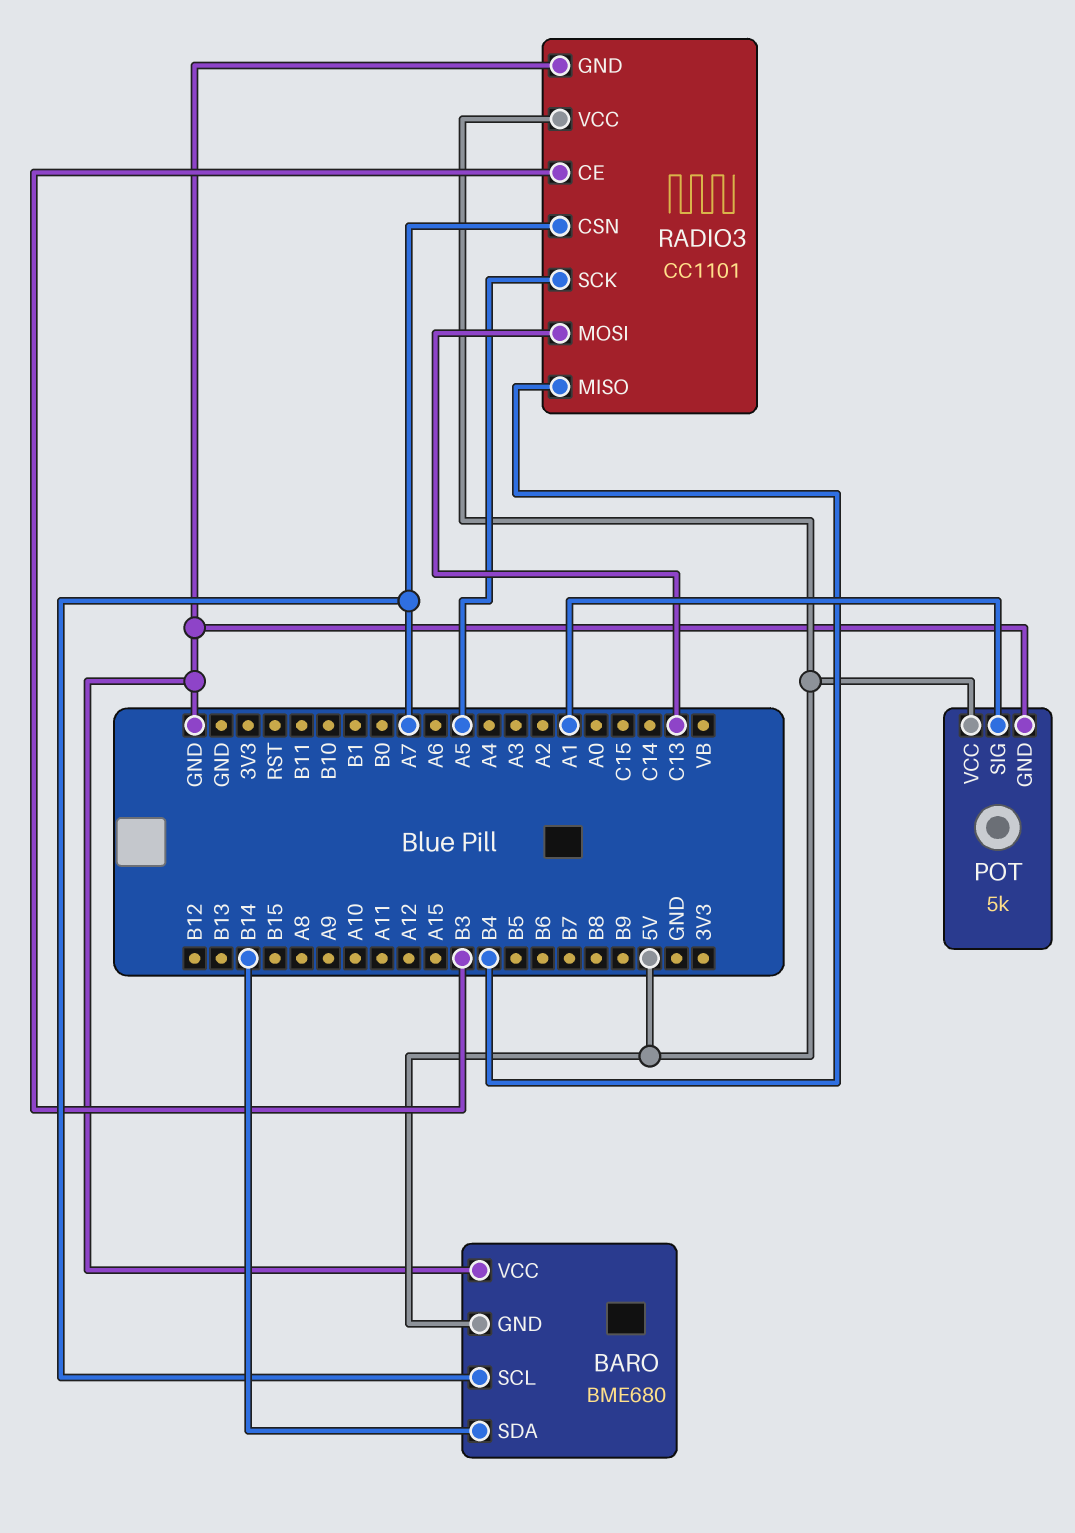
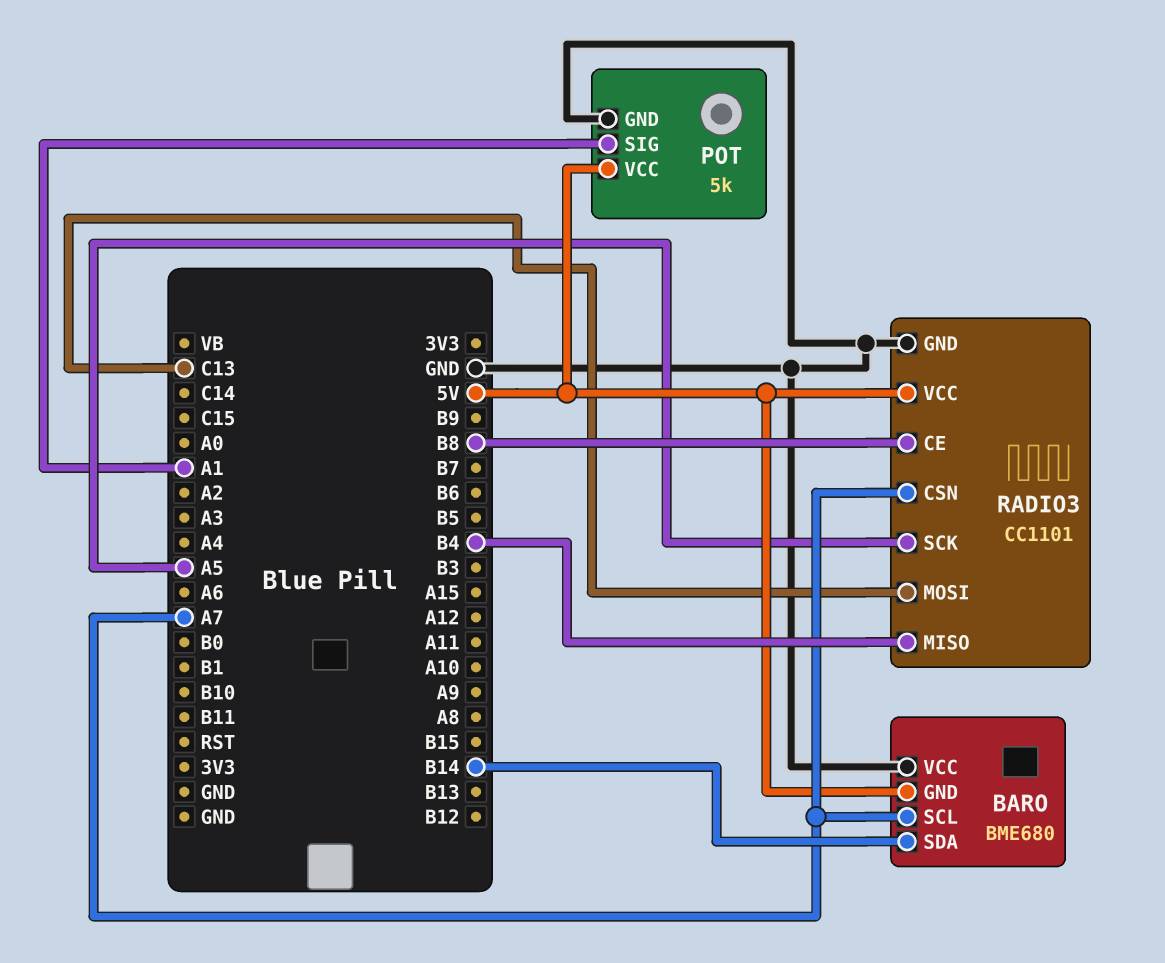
RADIO3 pin CE: B3 -> B8

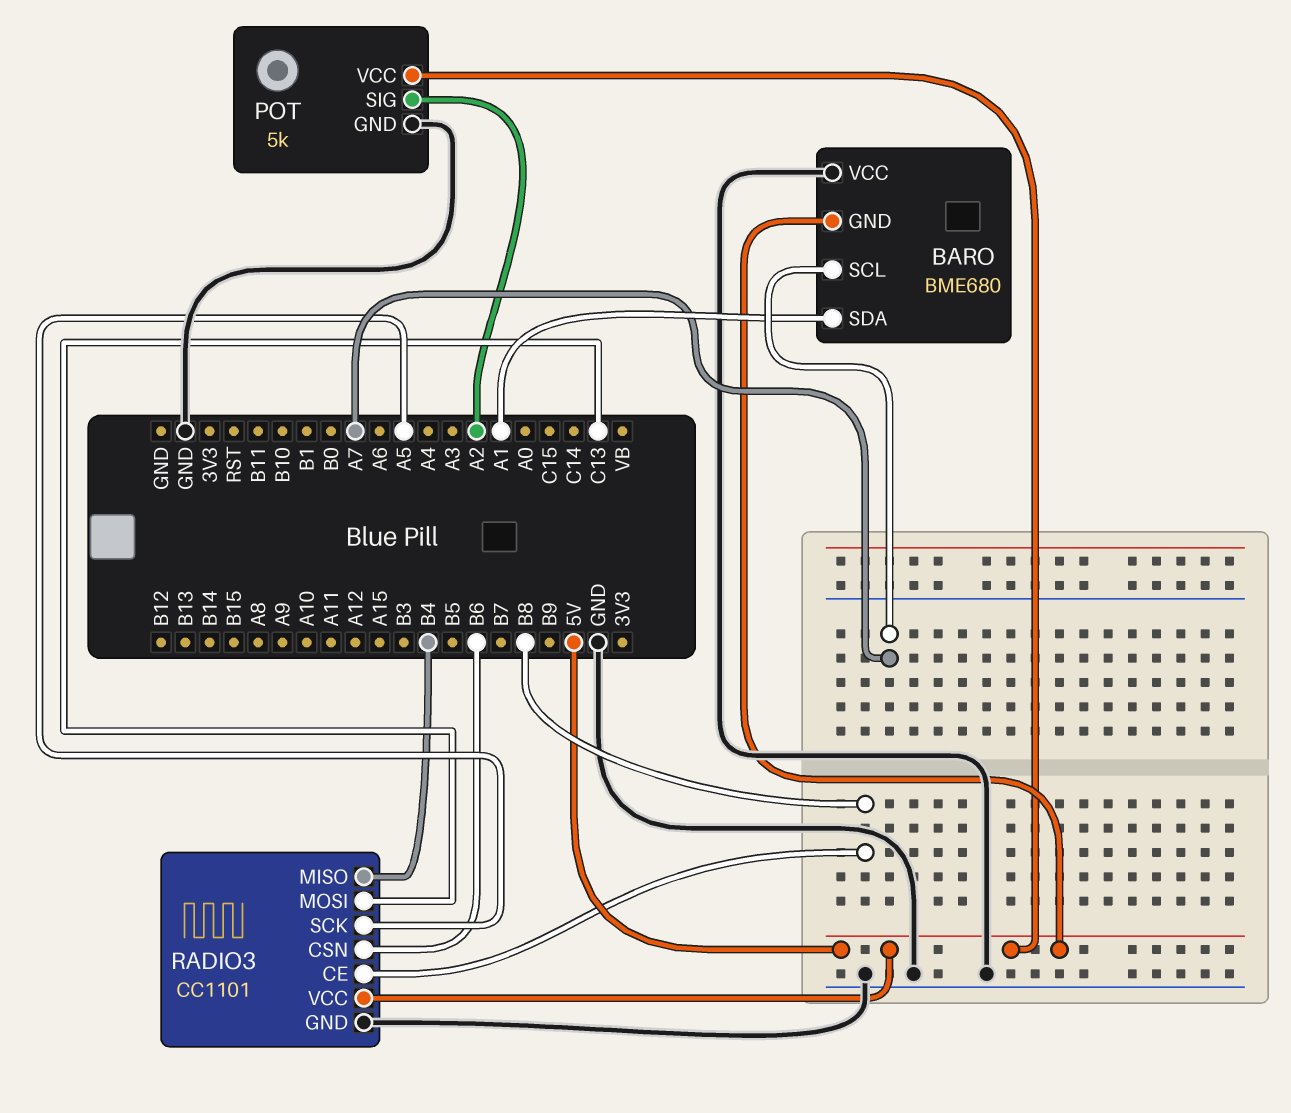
BARO pin SDA: B14 -> A1
POT pin SIG: A1 -> A2
RADIO3 pin CSN: A7 -> B6

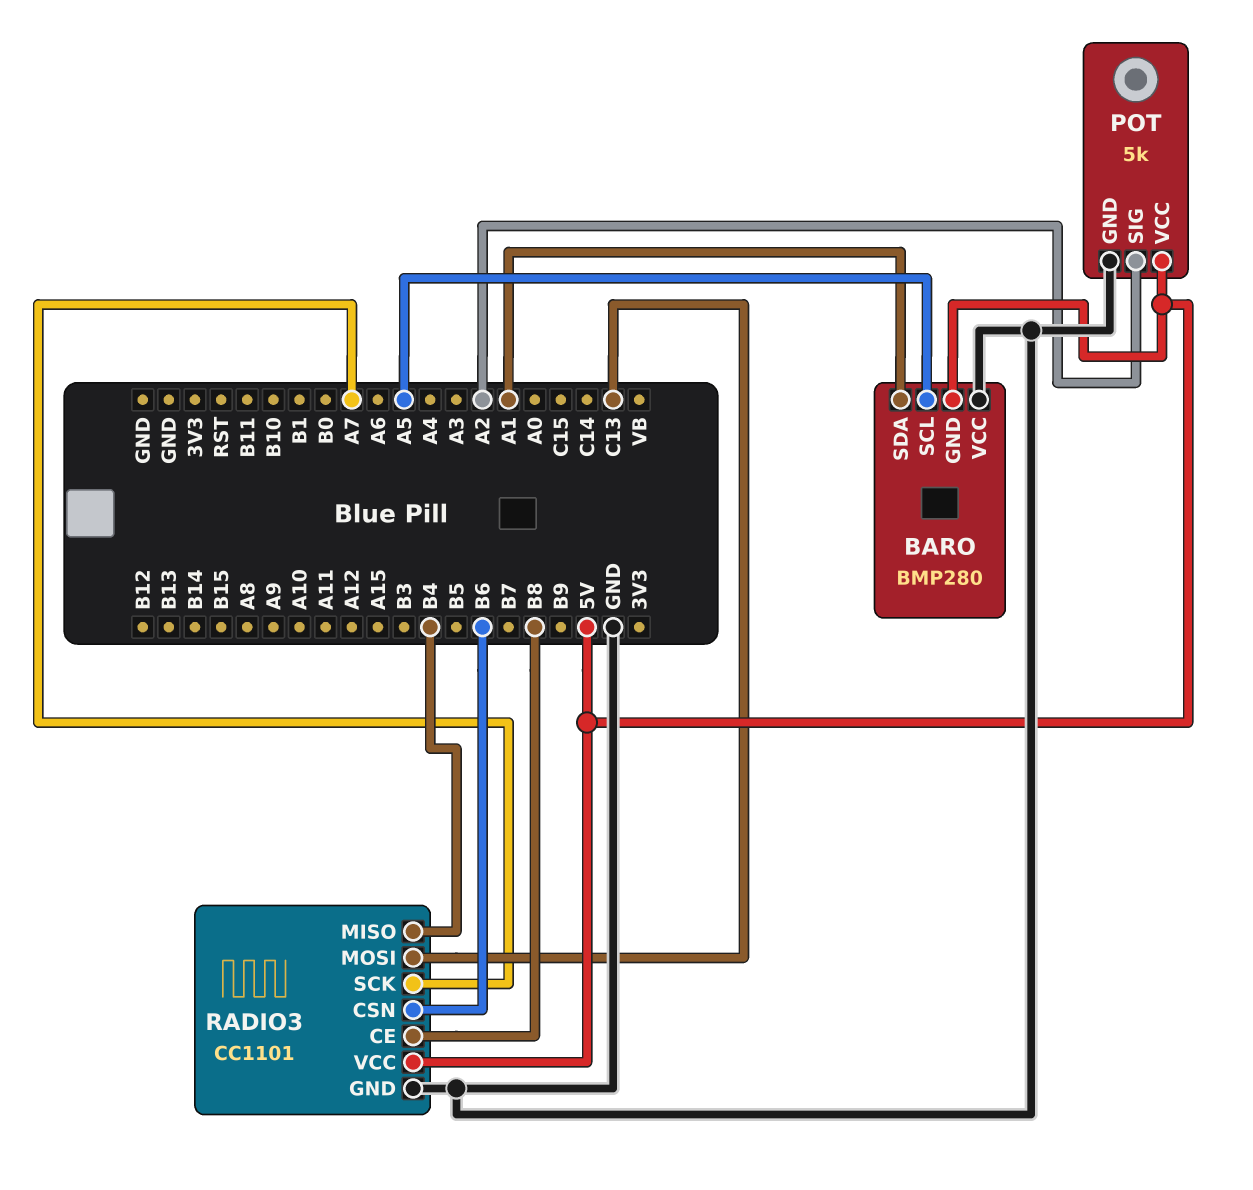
BARO: BME680 -> BMP280
BARO pin SCL: A7 -> A5
RADIO3 pin SCK: A5 -> A7

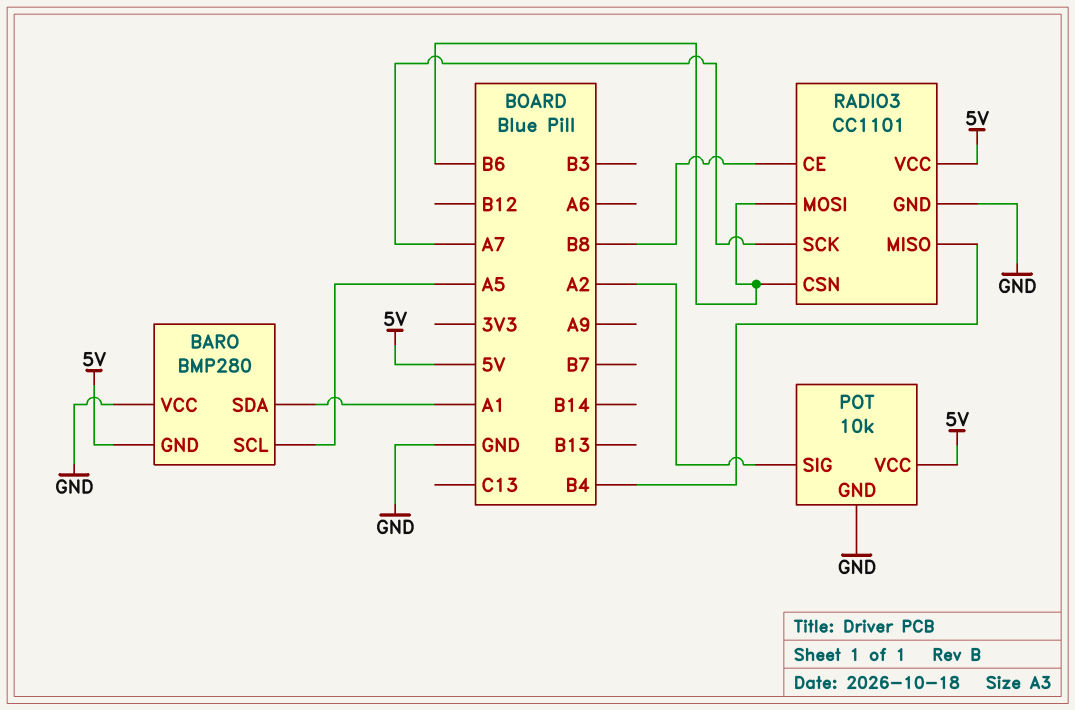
POT: 5k -> 10k
RADIO3 pin MOSI: C13 -> B6

